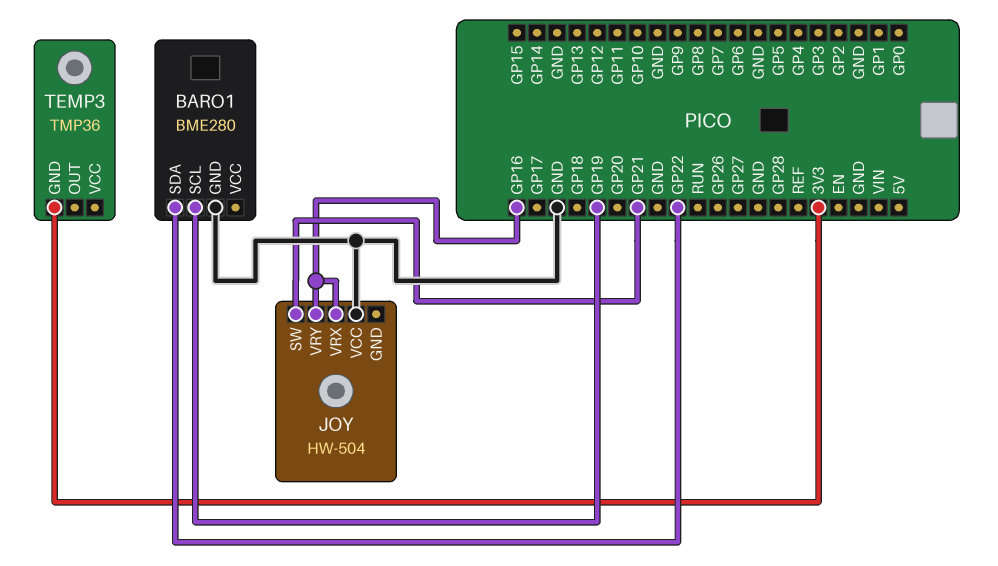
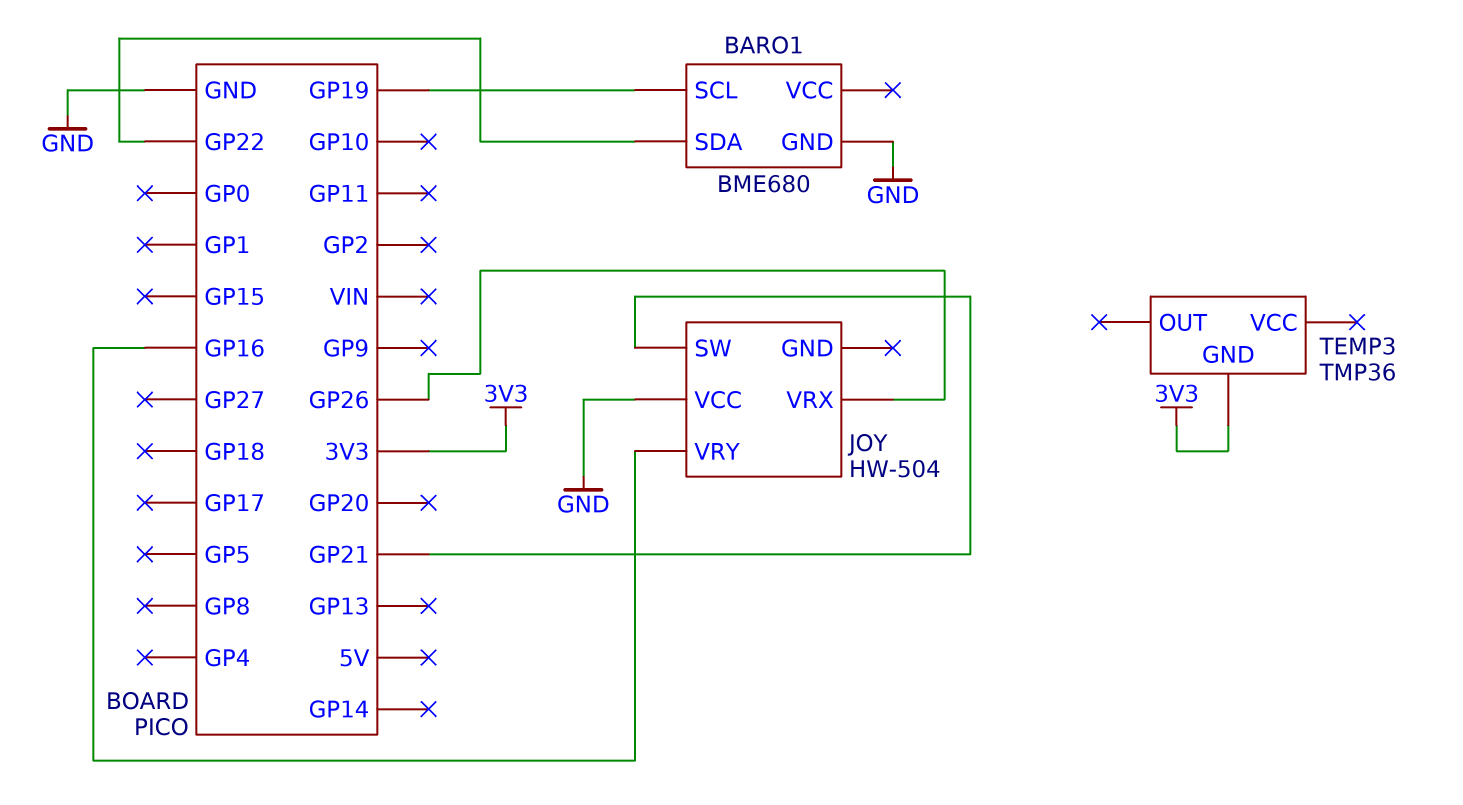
BARO1: BME280 -> BME680
JOY pin VRX: GP16 -> GP26

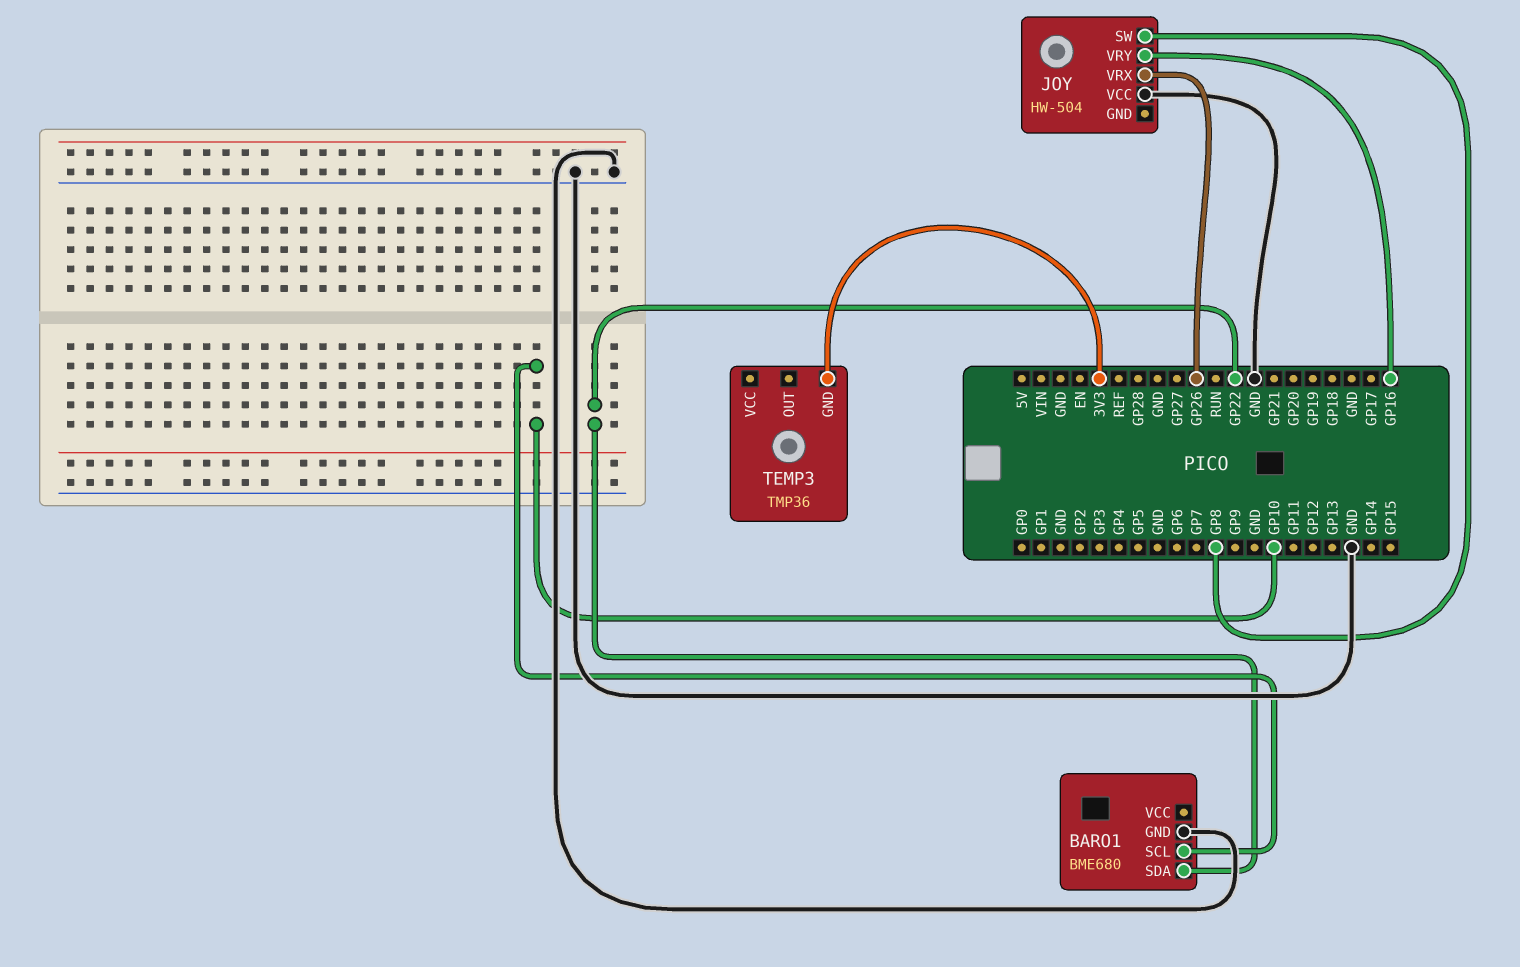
BARO1 pin SCL: GP19 -> GP10
JOY pin SW: GP21 -> GP8

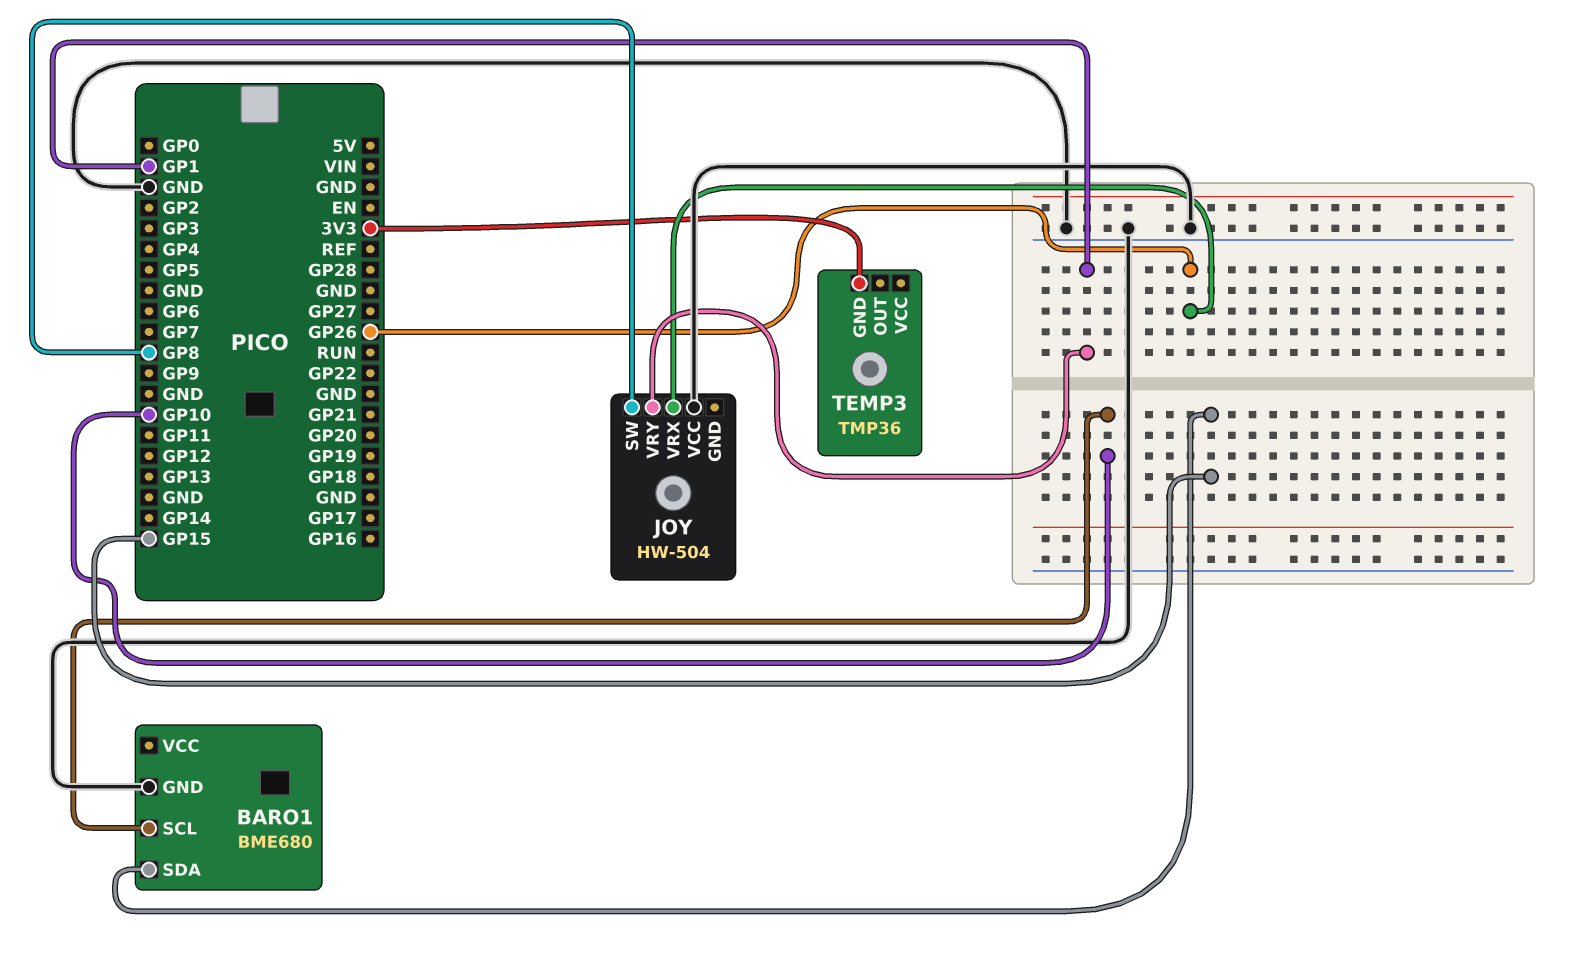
BARO1 pin SDA: GP22 -> GP15
JOY pin VRY: GP16 -> GP1

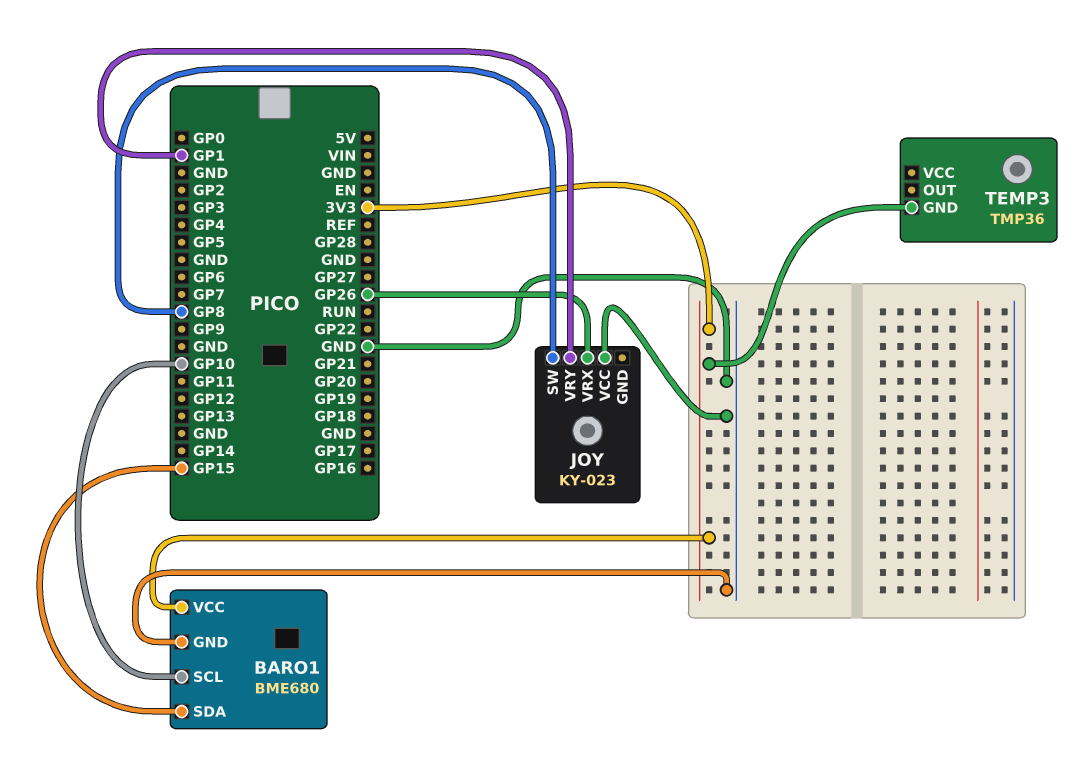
BARO1 pin VCC: none -> 3V3
JOY: HW-504 -> KY-023

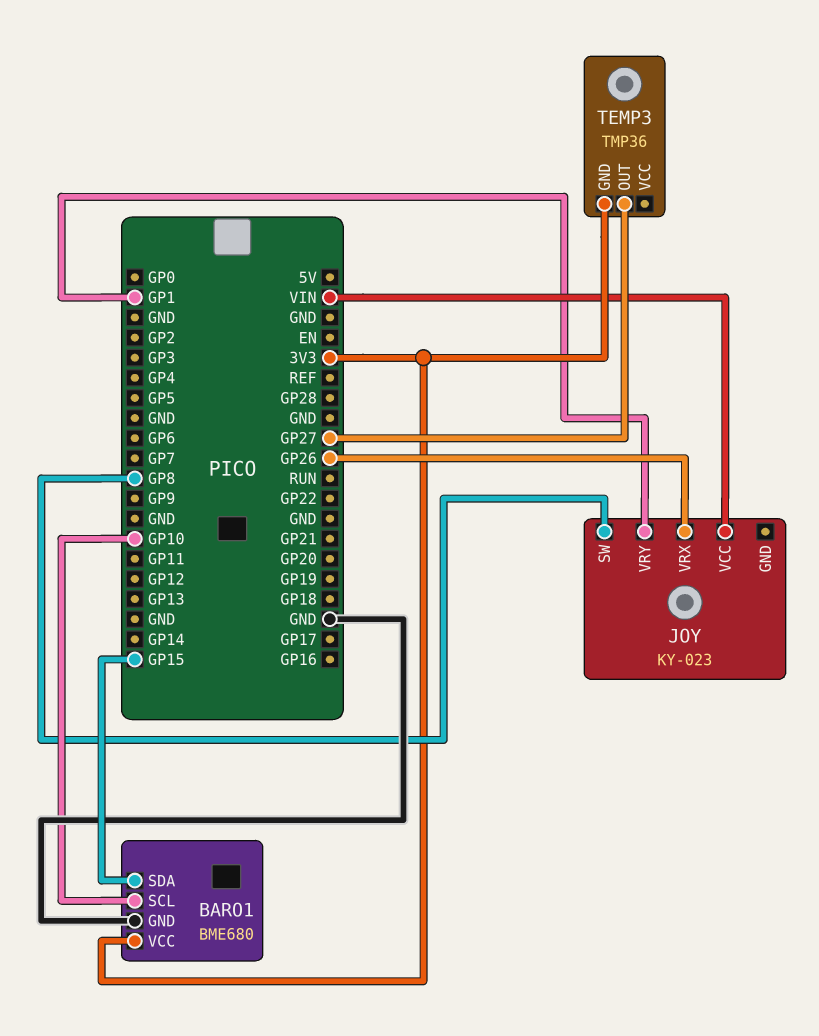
JOY pin VCC: GND -> VIN
TEMP3 pin OUT: none -> GP27

